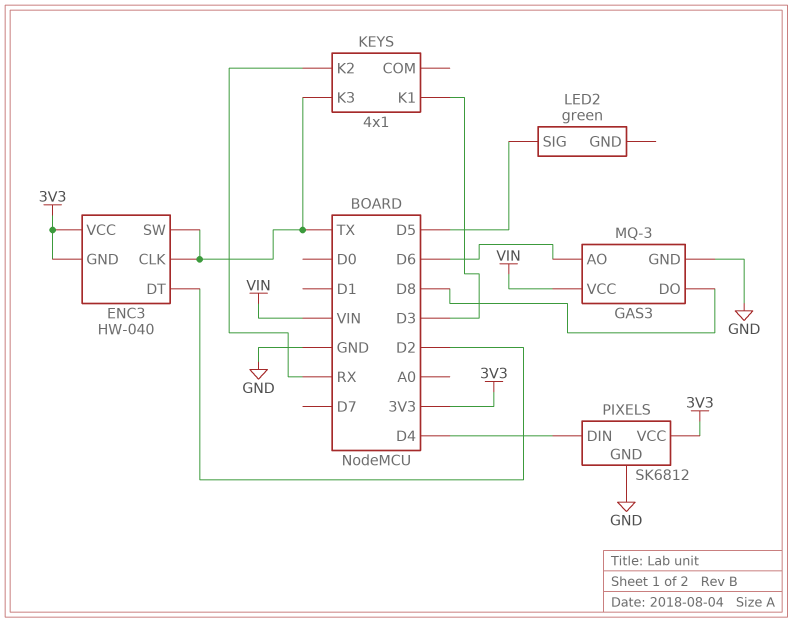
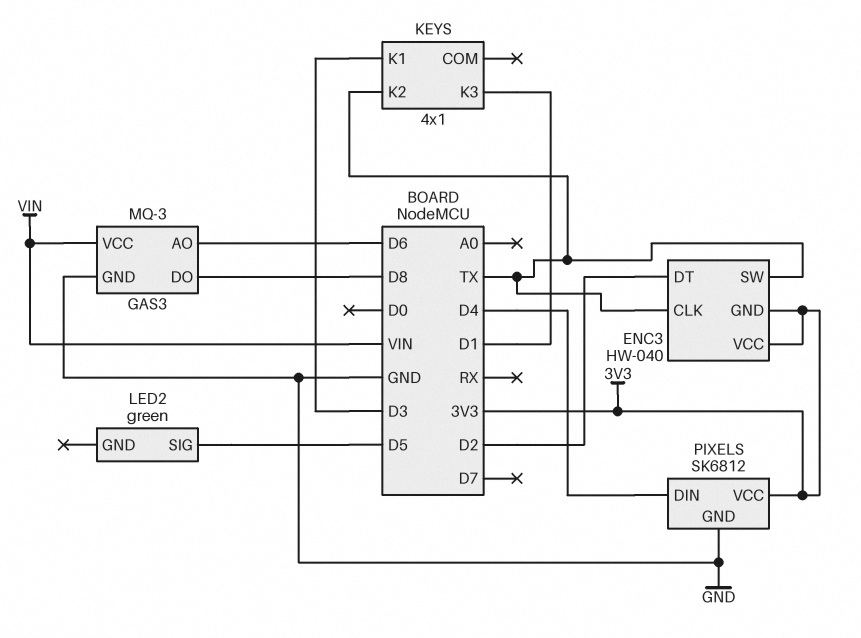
KEYS pin K2: RX -> TX
KEYS pin K3: TX -> D1

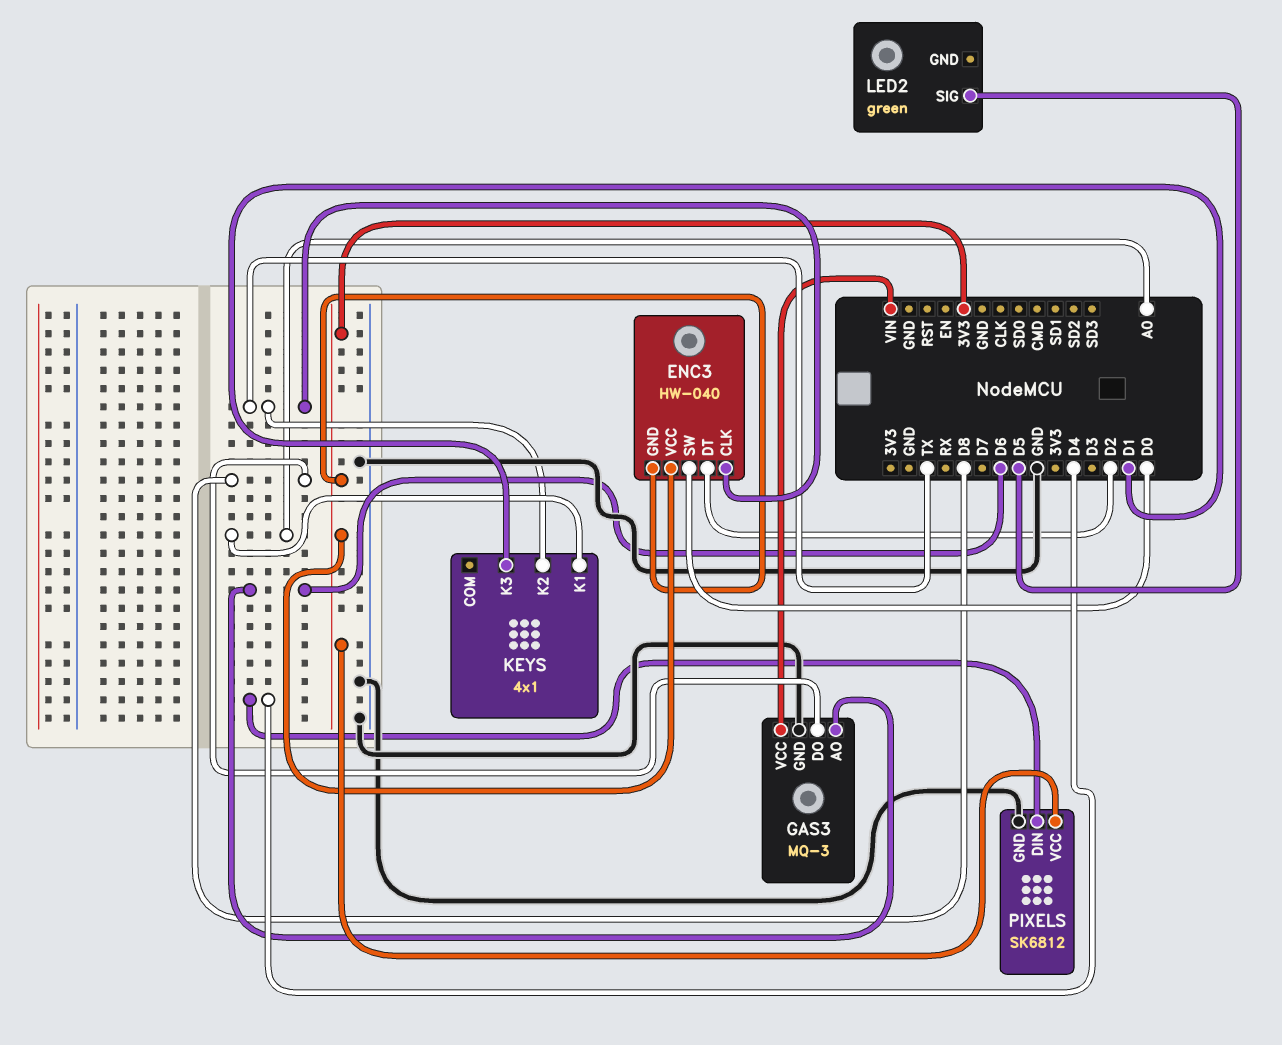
ENC3 pin SW: TX -> D0
KEYS pin K1: D3 -> A0

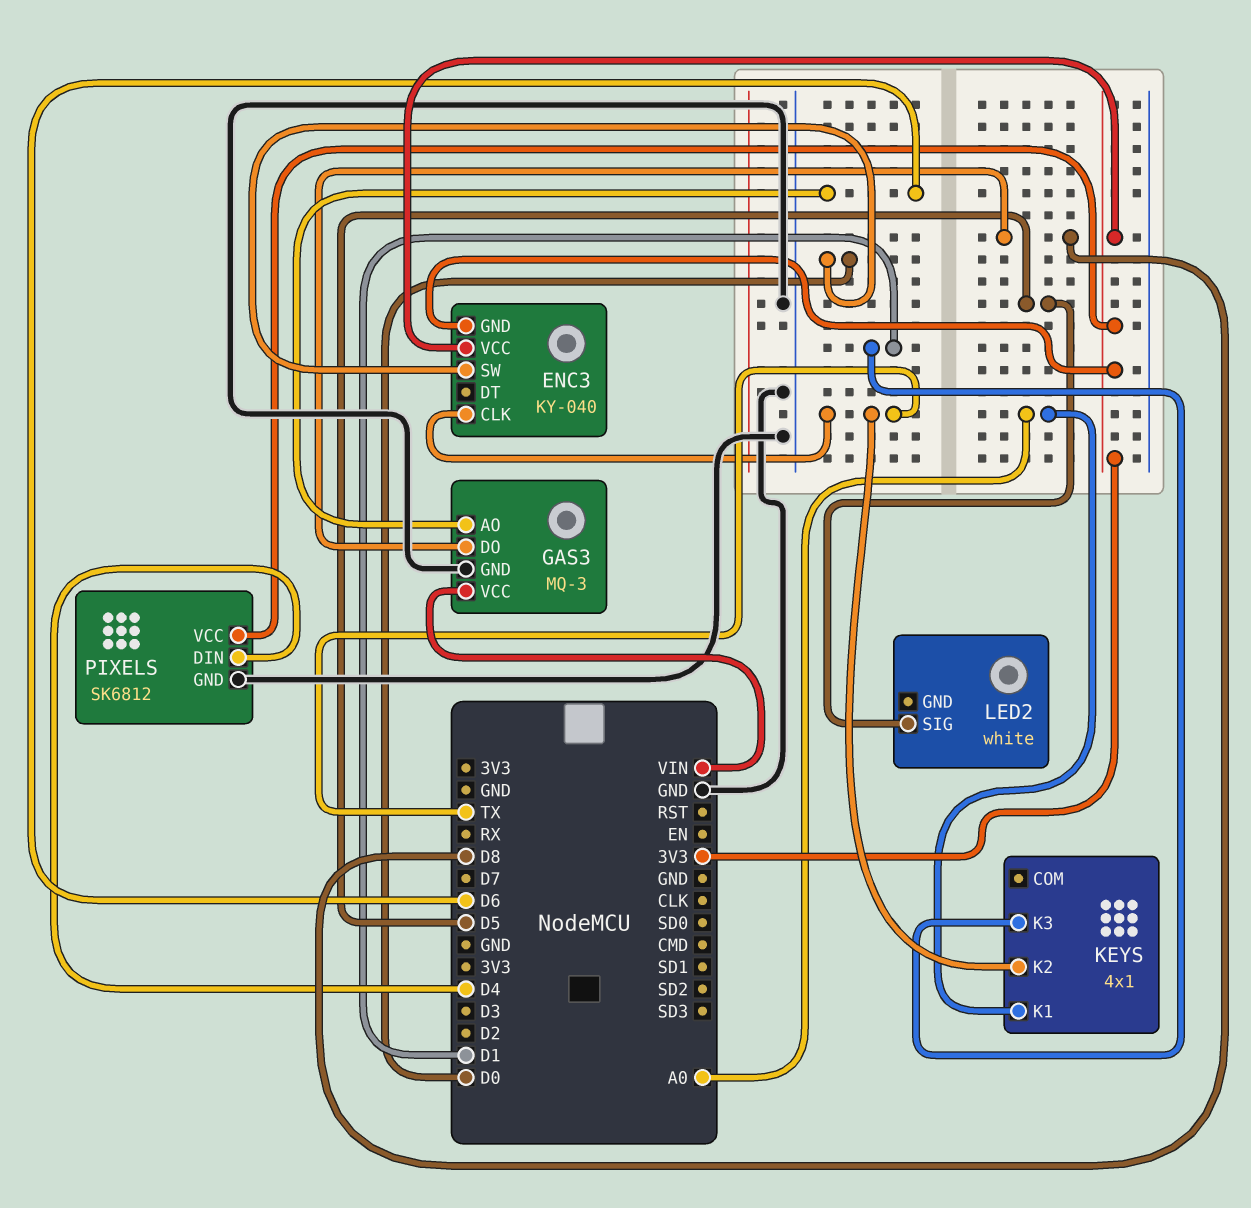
ENC3: HW-040 -> KY-040
ENC3 pin DT: D2 -> none
LED2: green -> white

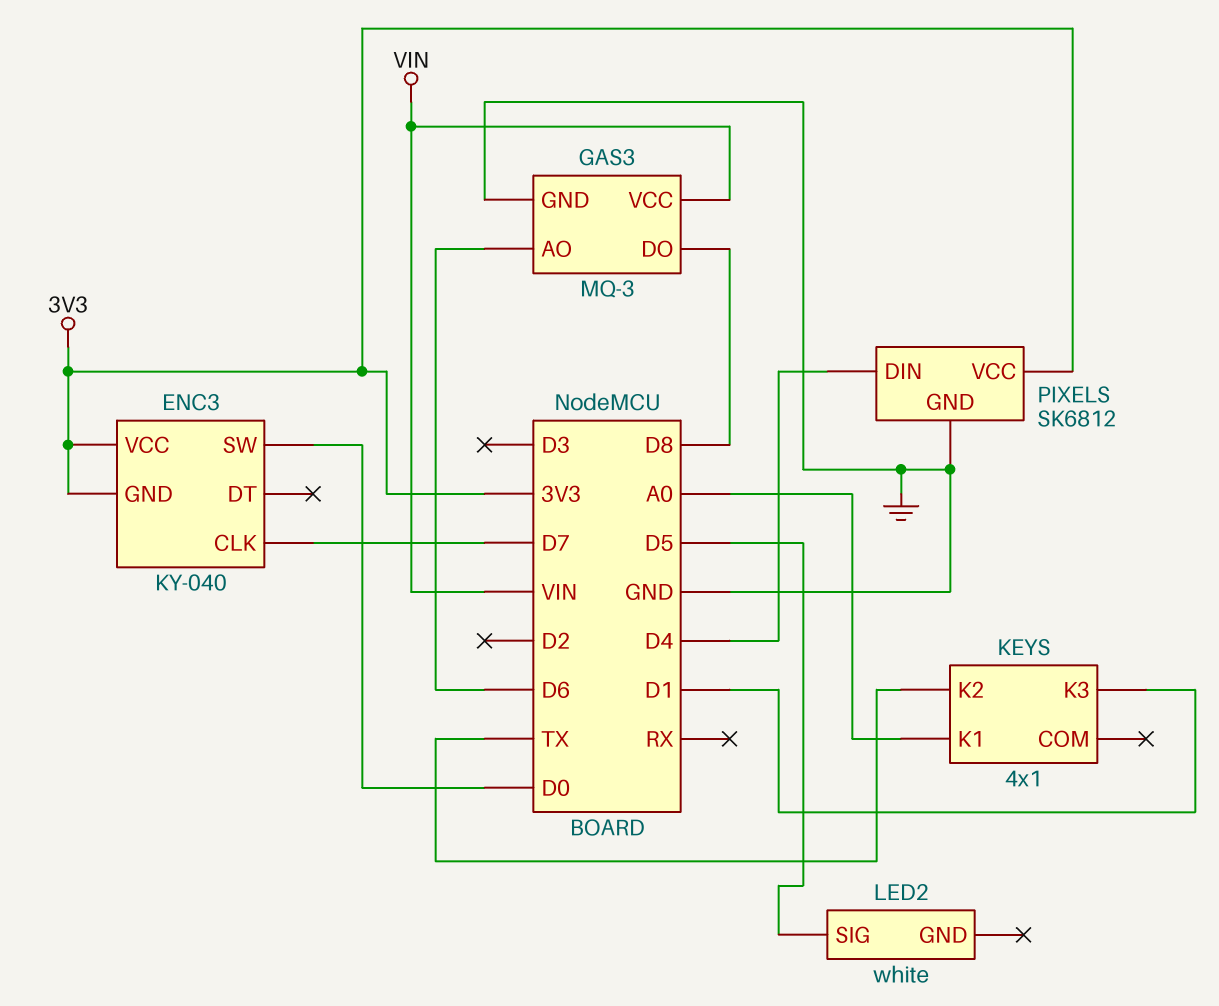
ENC3 pin CLK: TX -> D7

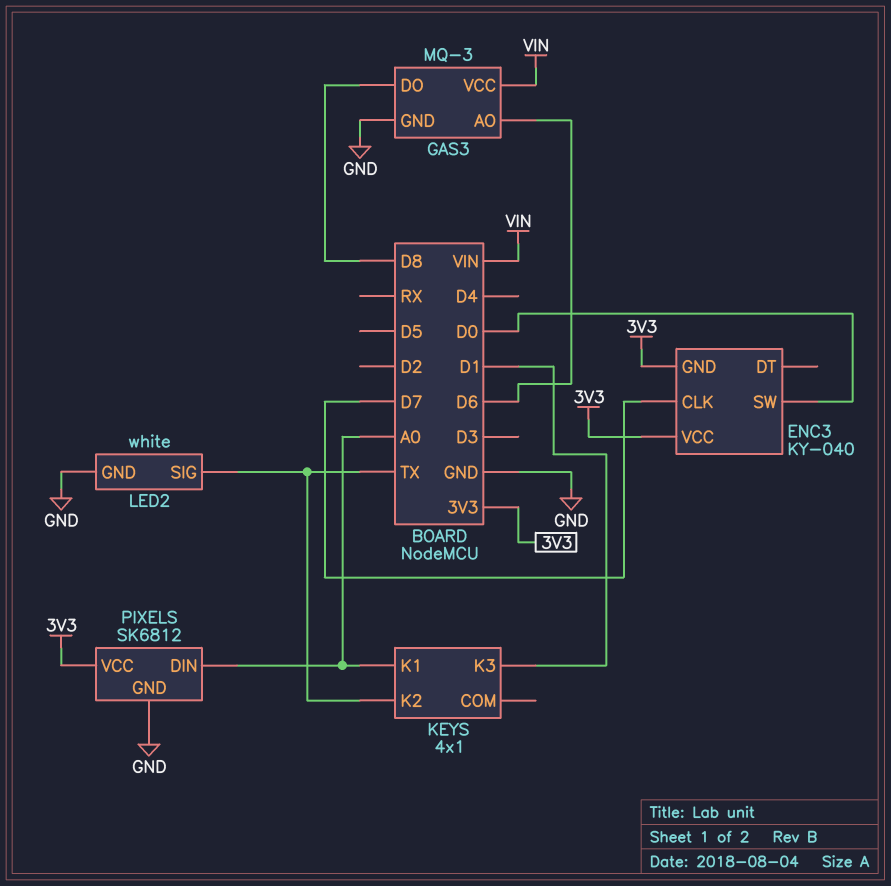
LED2 pin GND: none -> GND
LED2 pin SIG: D5 -> TX
PIXELS pin DIN: D4 -> A0

